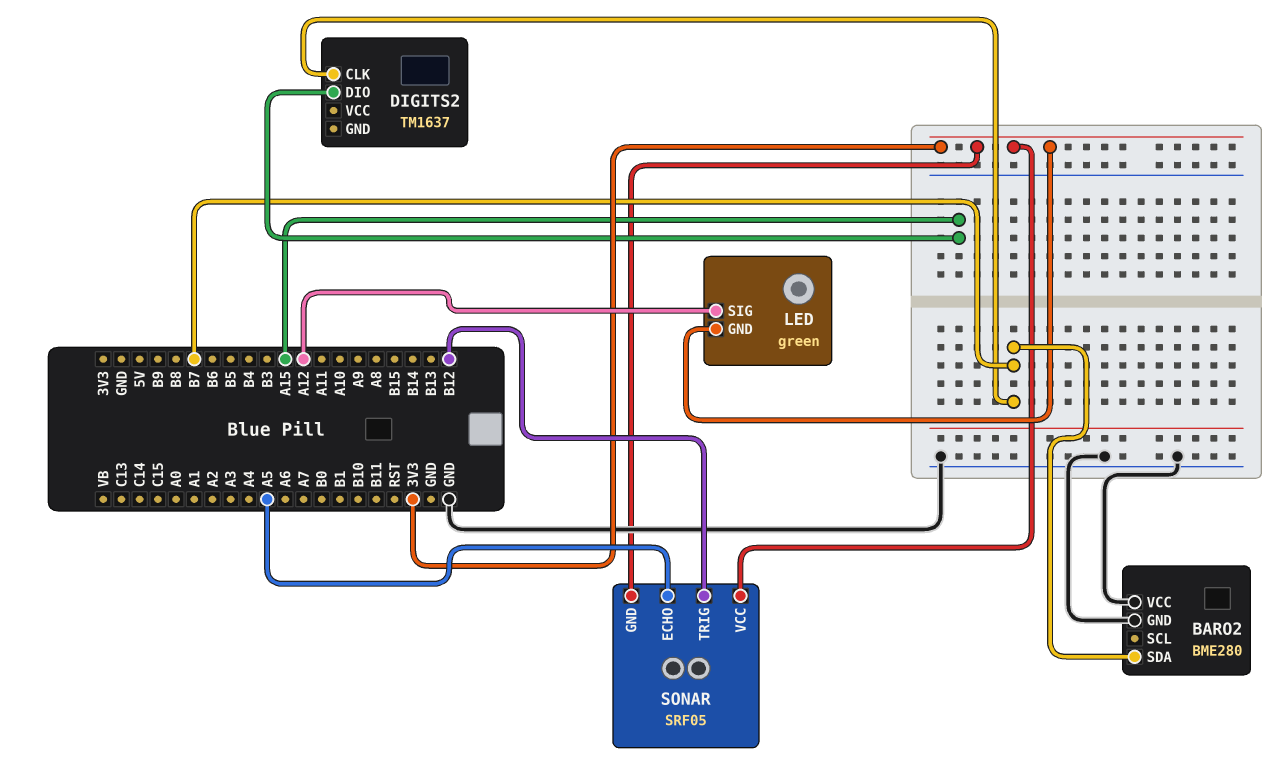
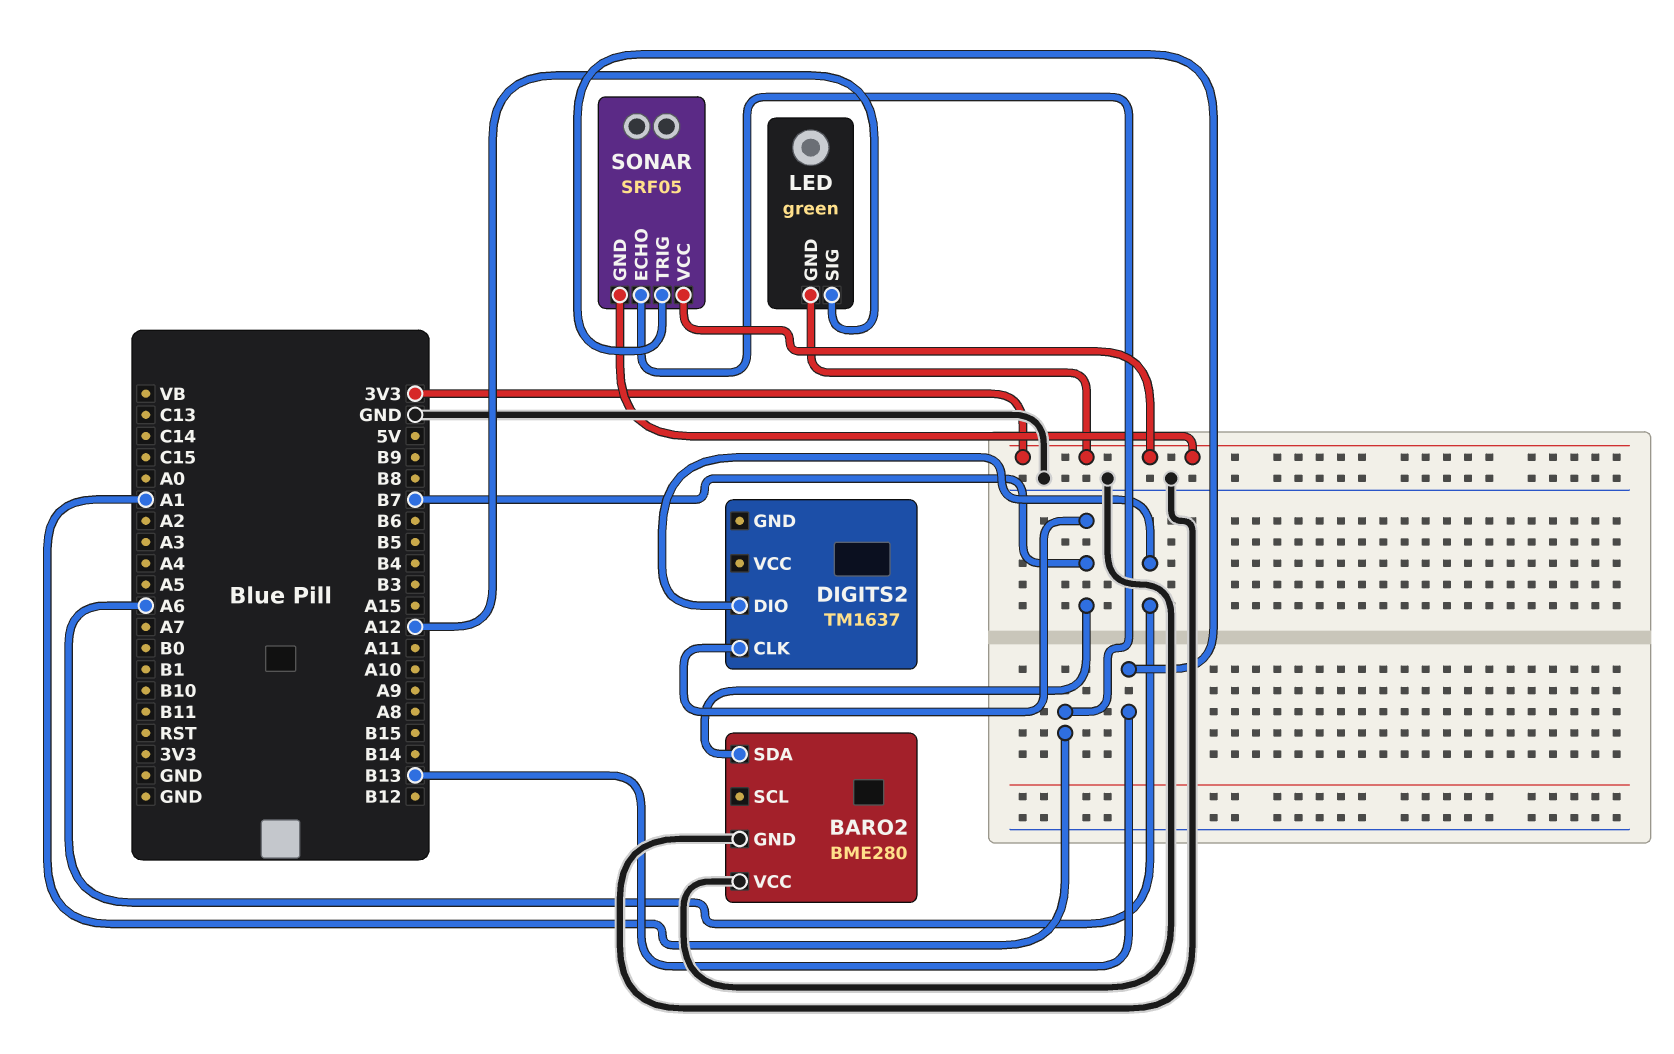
DIGITS2 pin DIO: A15 -> A6
SONAR pin ECHO: A5 -> A1
SONAR pin TRIG: B12 -> B13

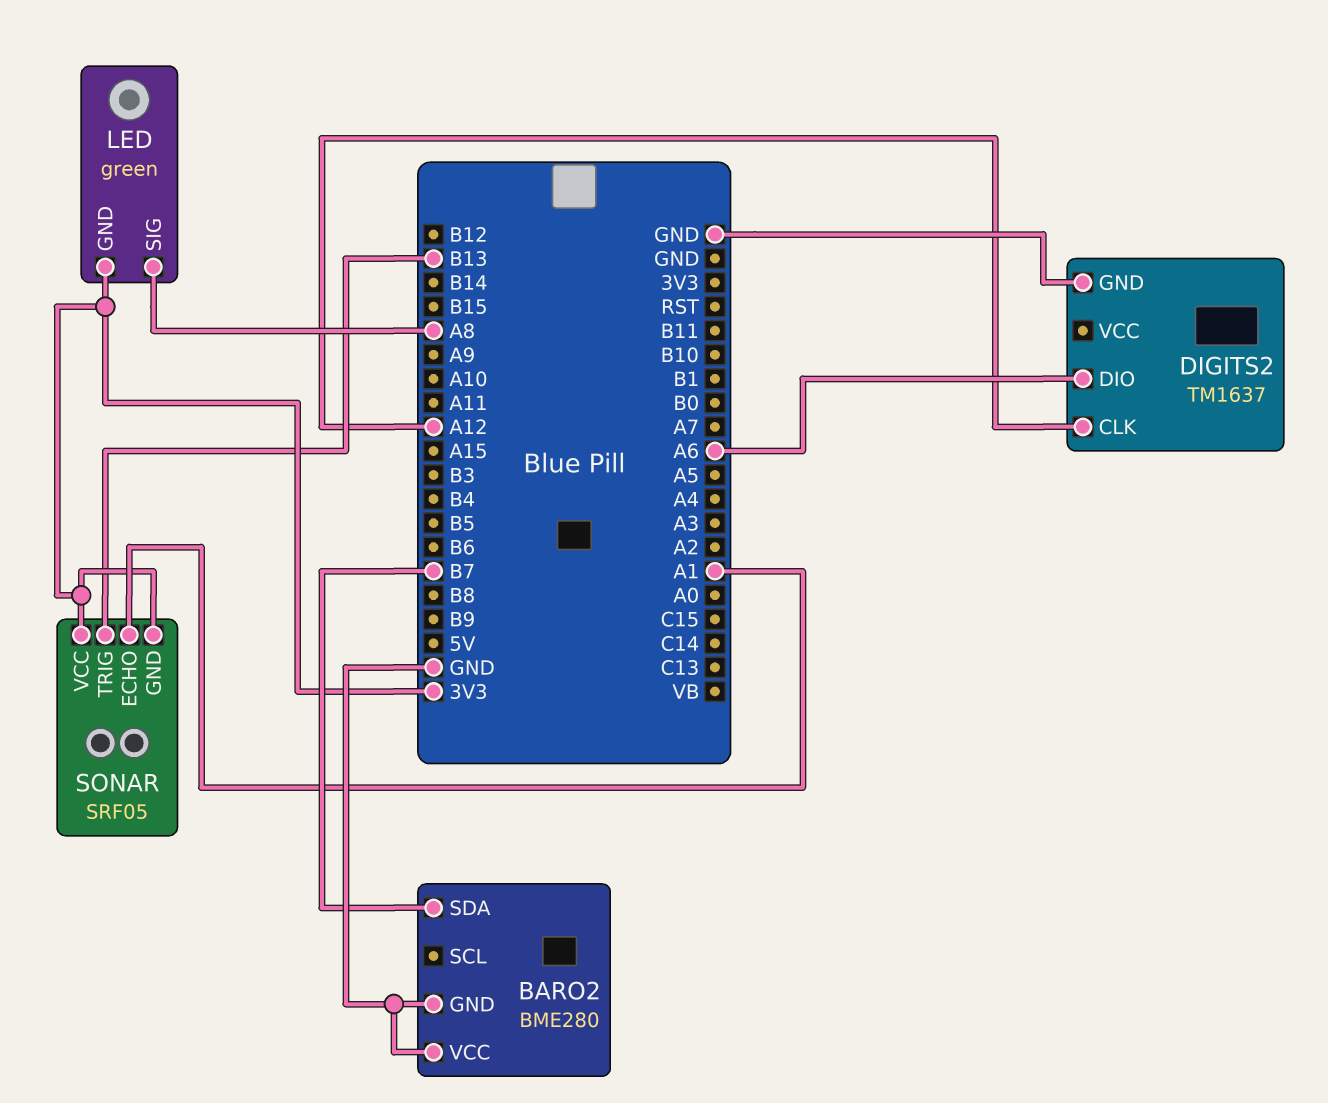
DIGITS2 pin CLK: B7 -> A12
DIGITS2 pin GND: none -> GND
LED pin SIG: A12 -> A8

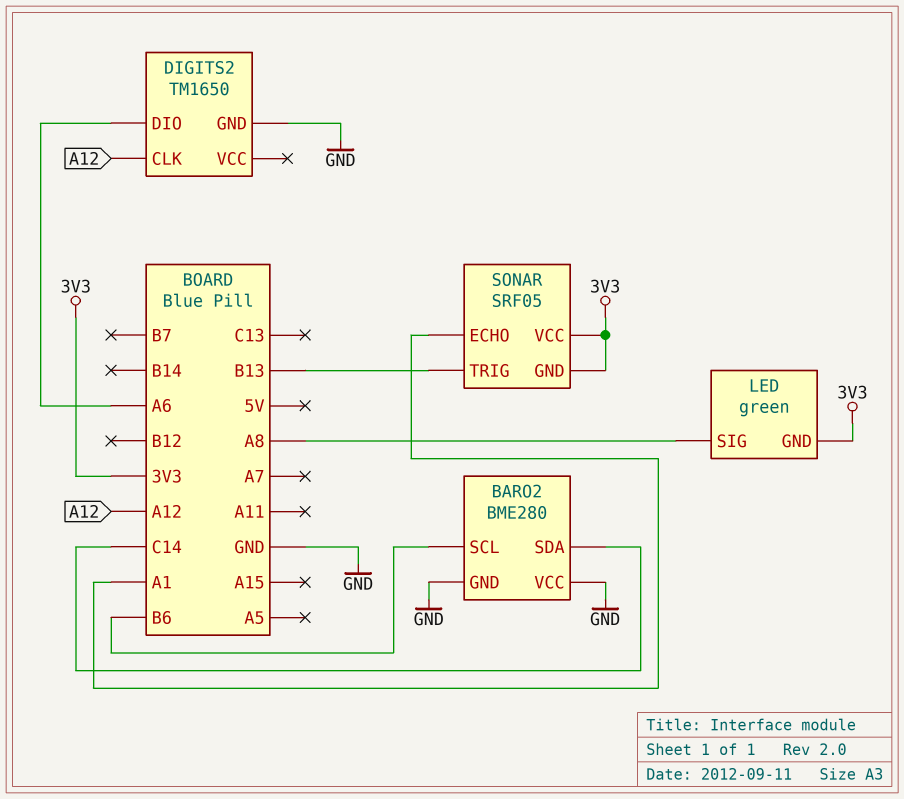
BARO2 pin SCL: none -> B6
BARO2 pin SDA: B7 -> C14
DIGITS2: TM1637 -> TM1650

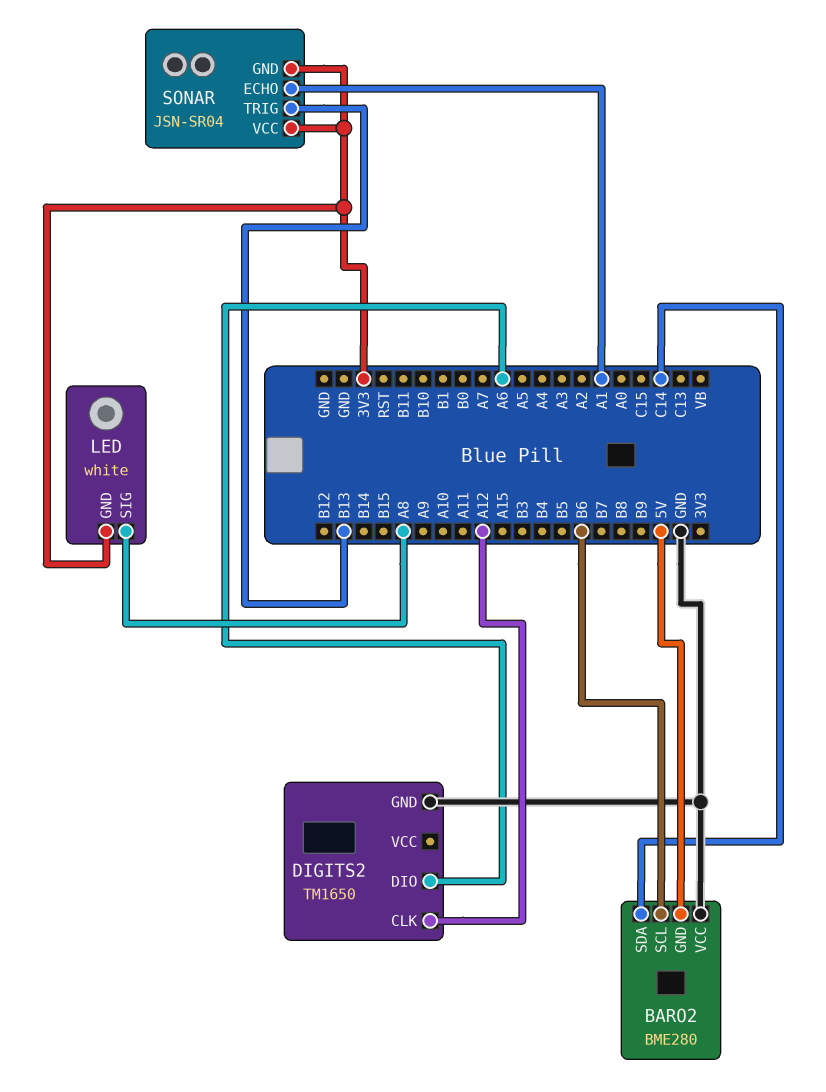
BARO2 pin GND: GND -> 5V
LED: green -> white
SONAR: SRF05 -> JSN-SR04

